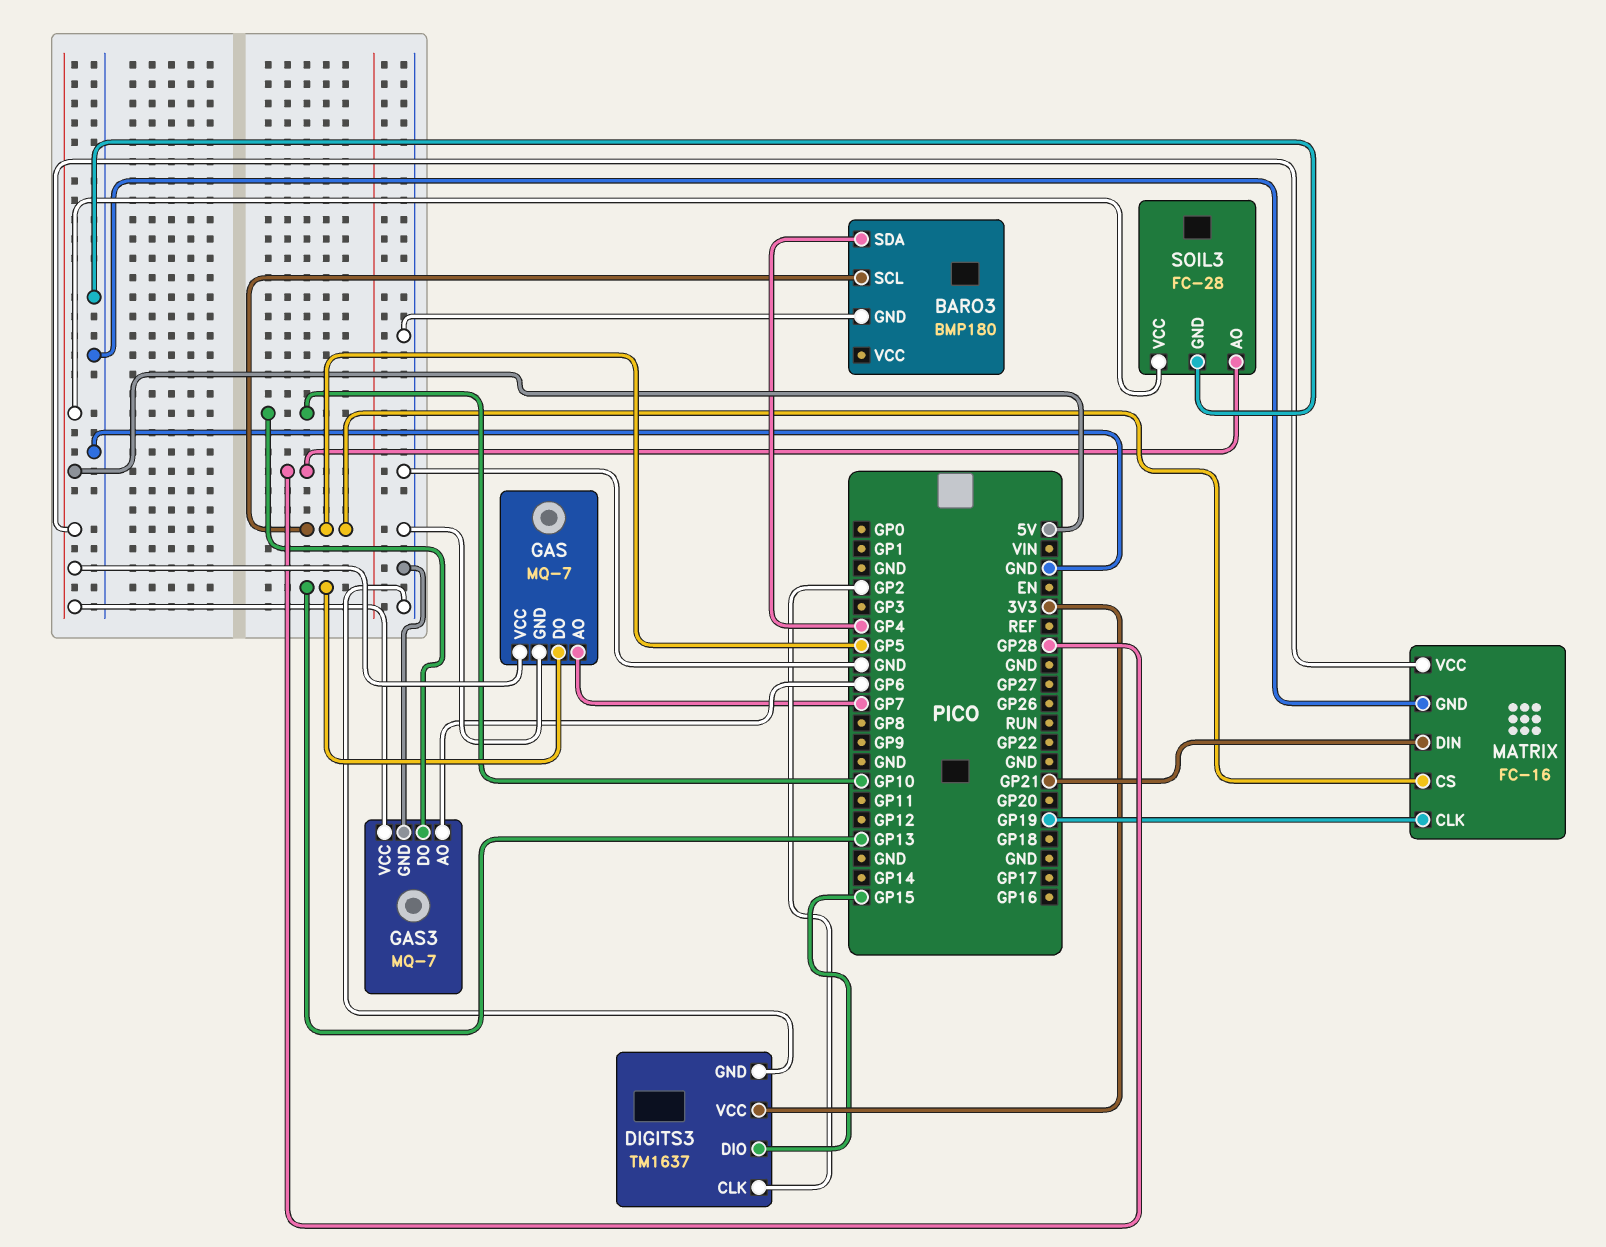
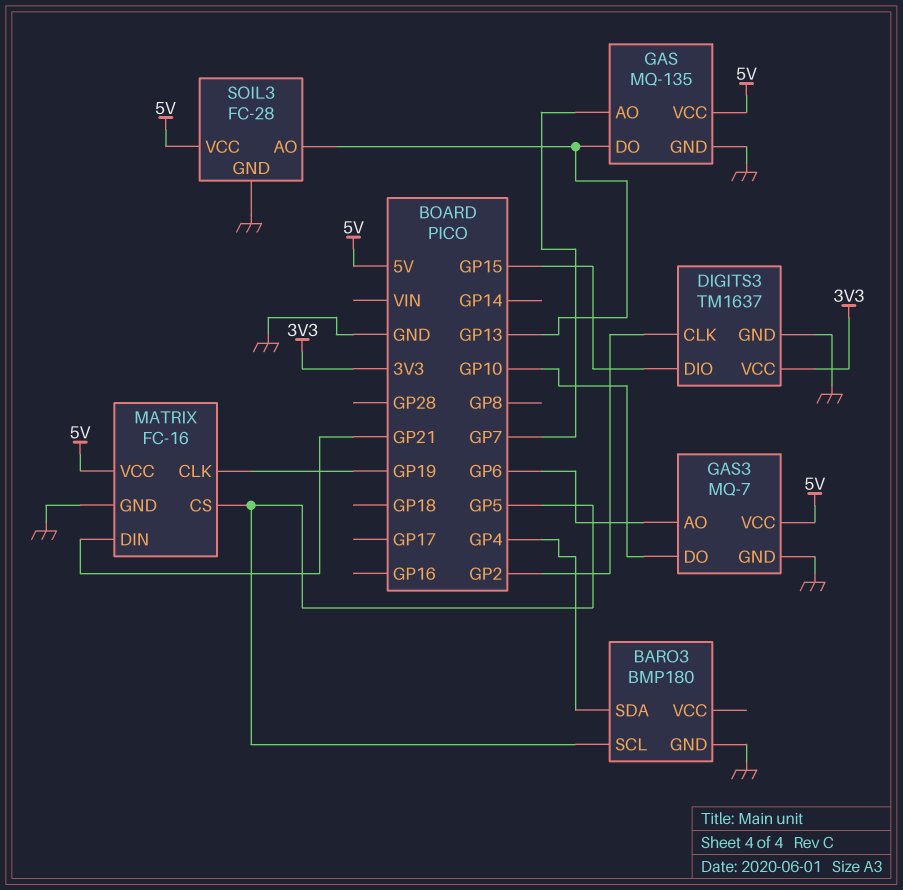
GAS: MQ-7 -> MQ-135
SOIL3 pin AO: GP28 -> GP13

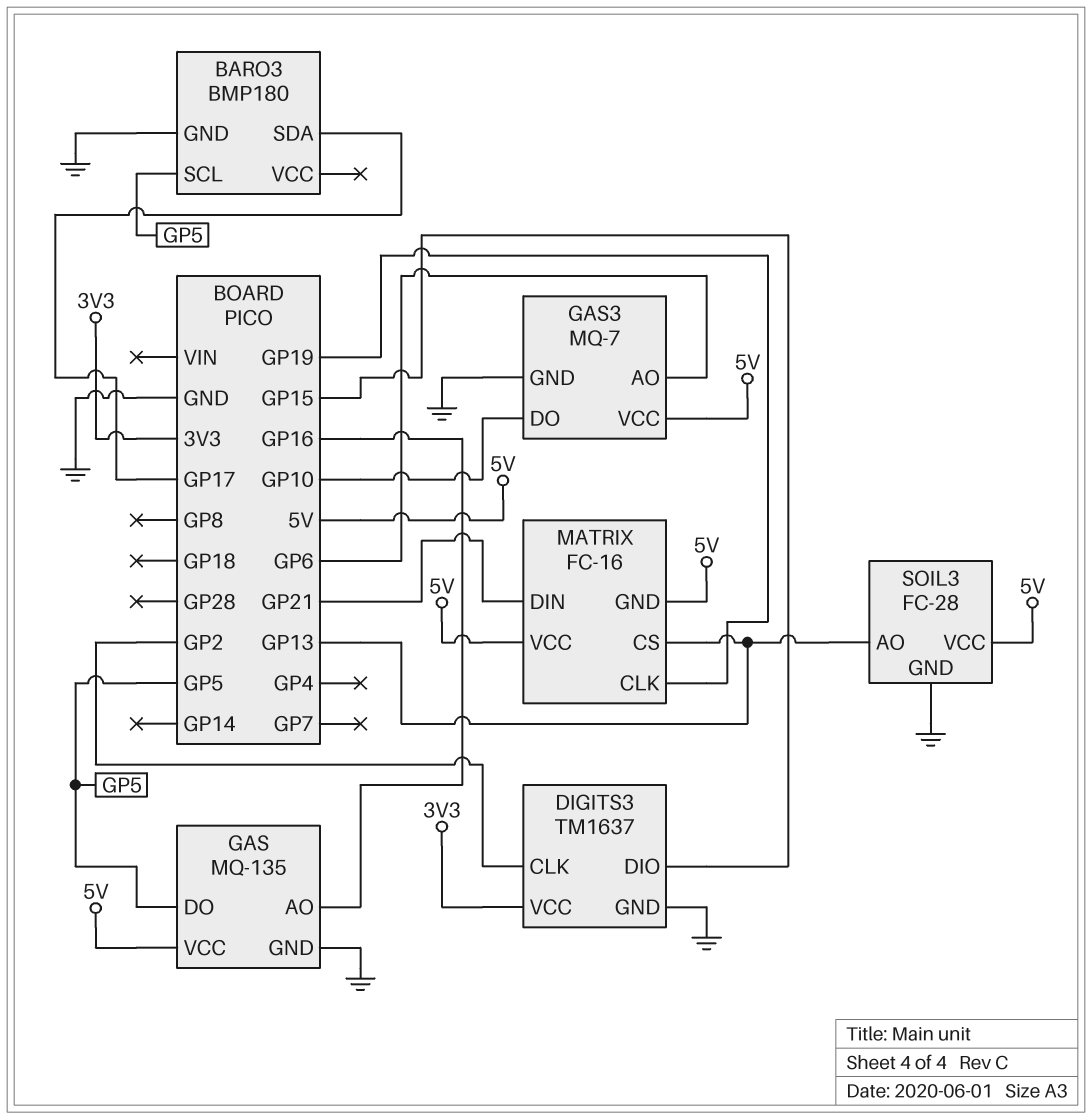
BARO3 pin SDA: GP4 -> GP17
GAS pin AO: GP7 -> GP16
GAS pin DO: GP13 -> GP5
MATRIX pin CS: GP5 -> GP13
MATRIX pin GND: GND -> 5V

